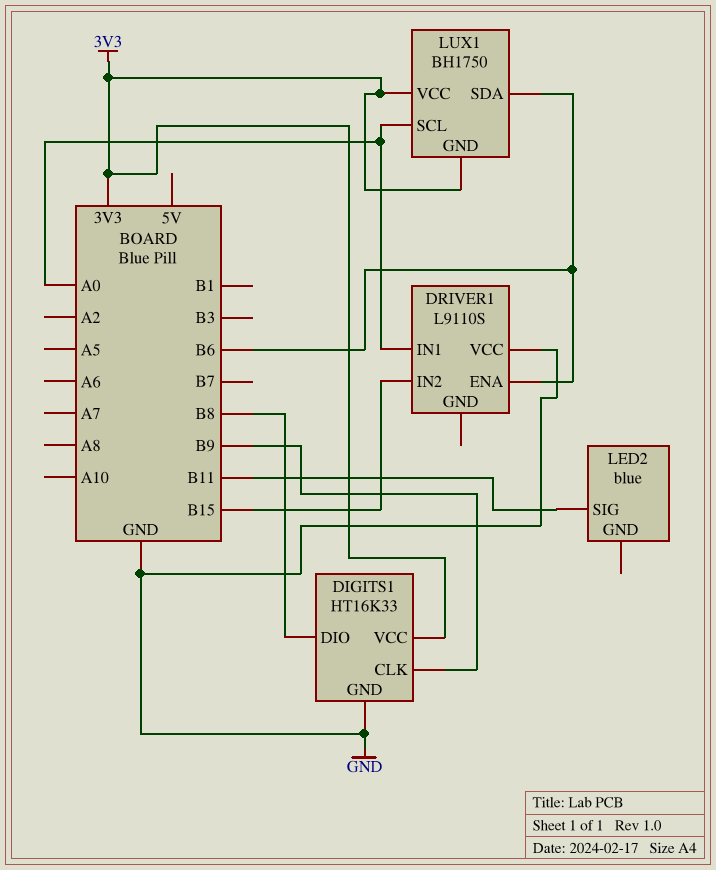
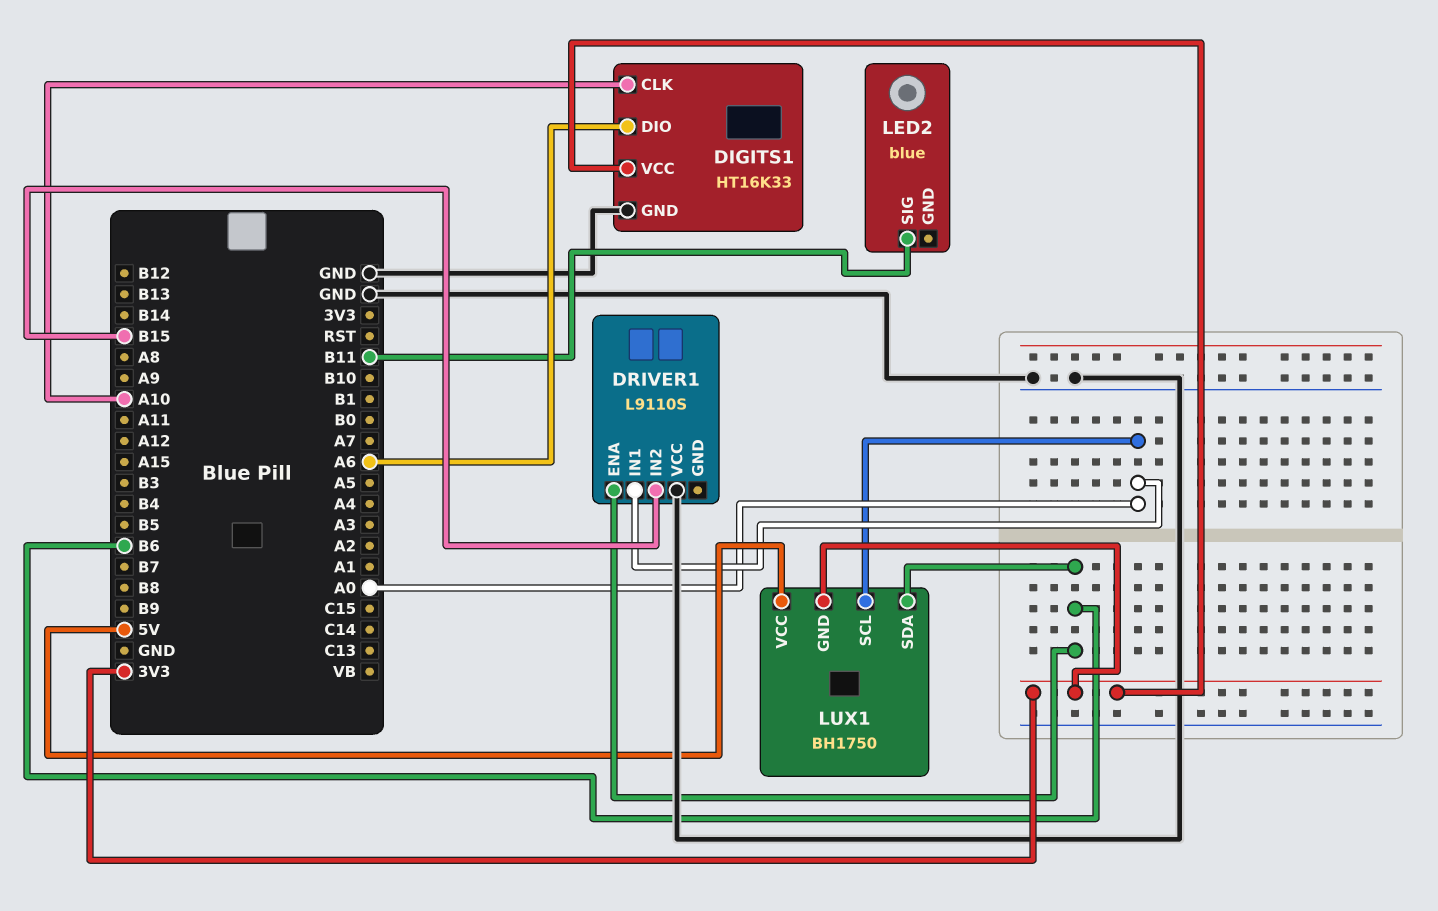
DIGITS1 pin CLK: B9 -> A10
DIGITS1 pin DIO: B8 -> A6
LUX1 pin VCC: 3V3 -> 5V

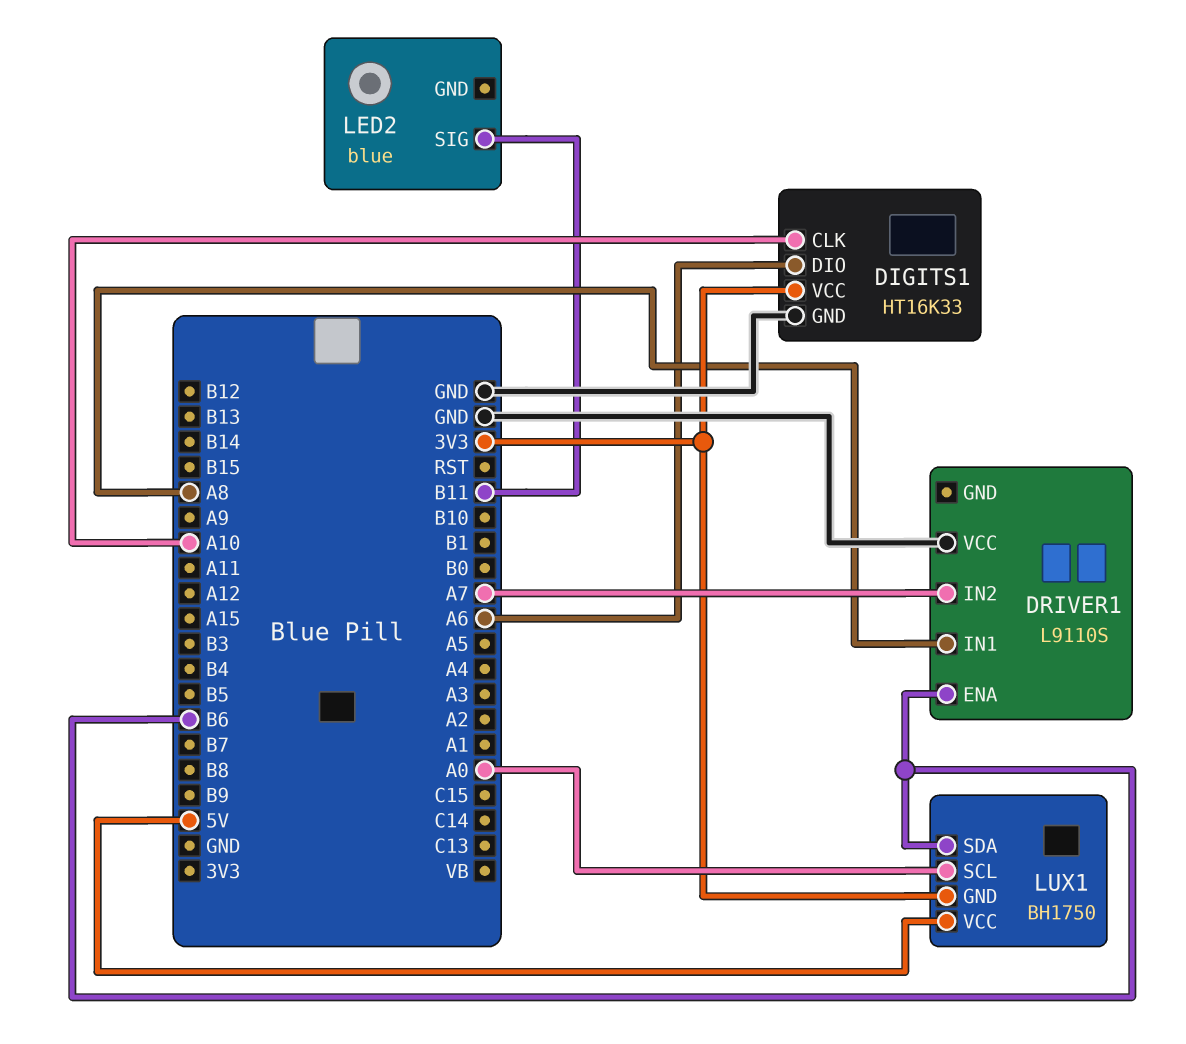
DRIVER1 pin IN1: A0 -> A8
DRIVER1 pin IN2: B15 -> A7

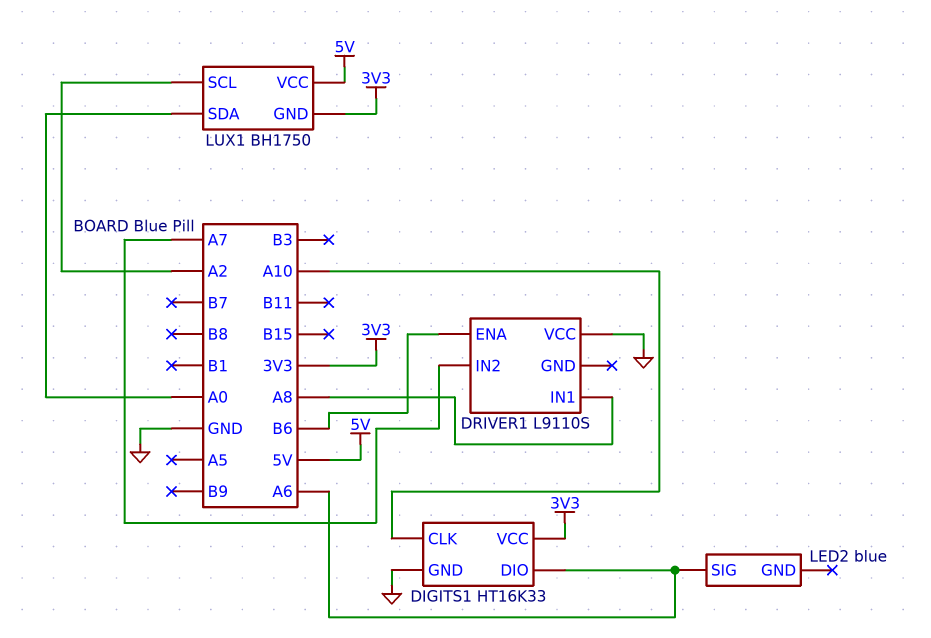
LED2 pin SIG: B11 -> A6
LUX1 pin SCL: A0 -> A2
LUX1 pin SDA: B6 -> A0

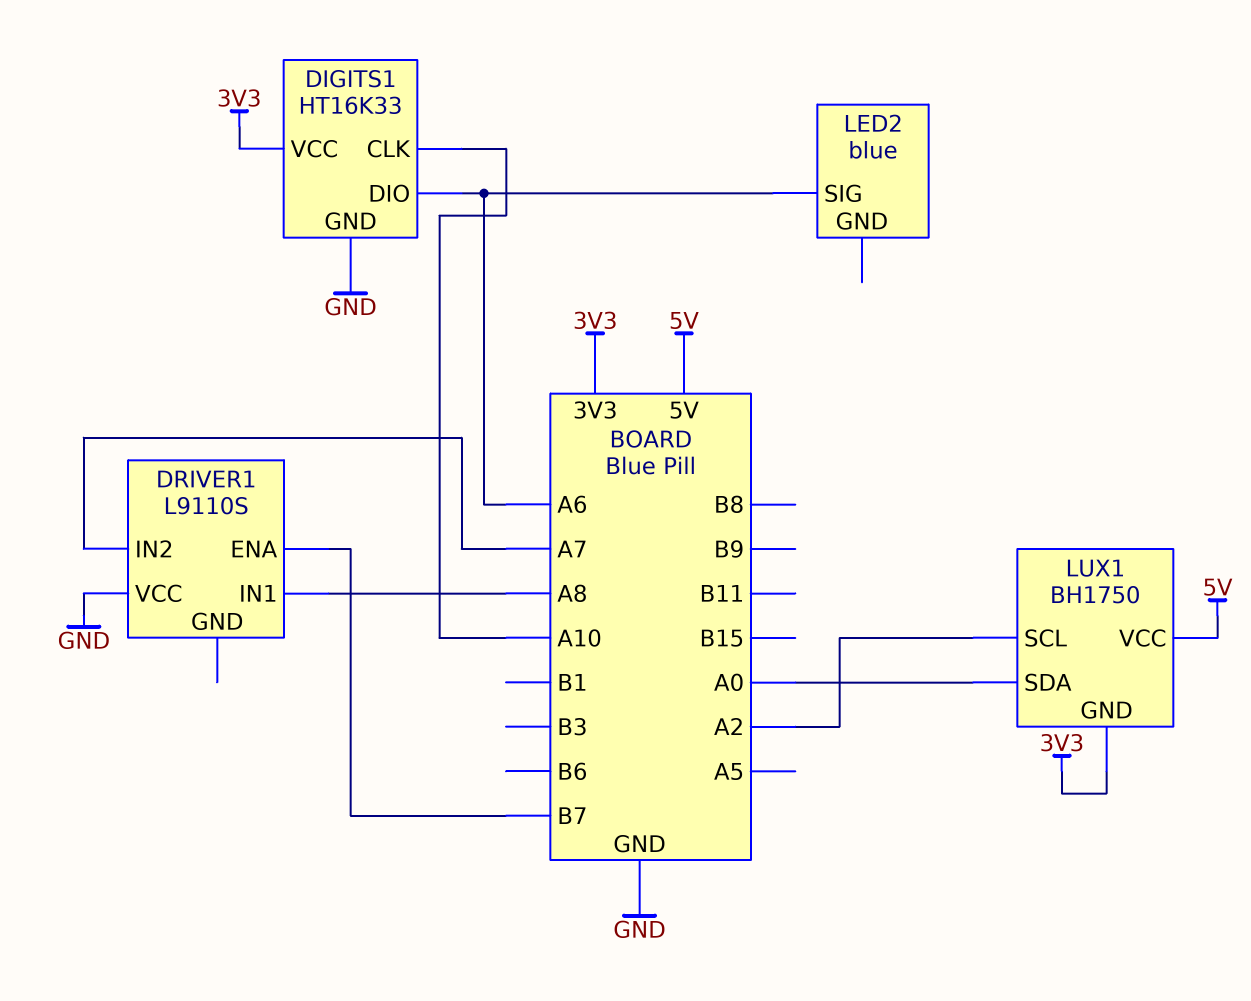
DRIVER1 pin ENA: B6 -> B7

